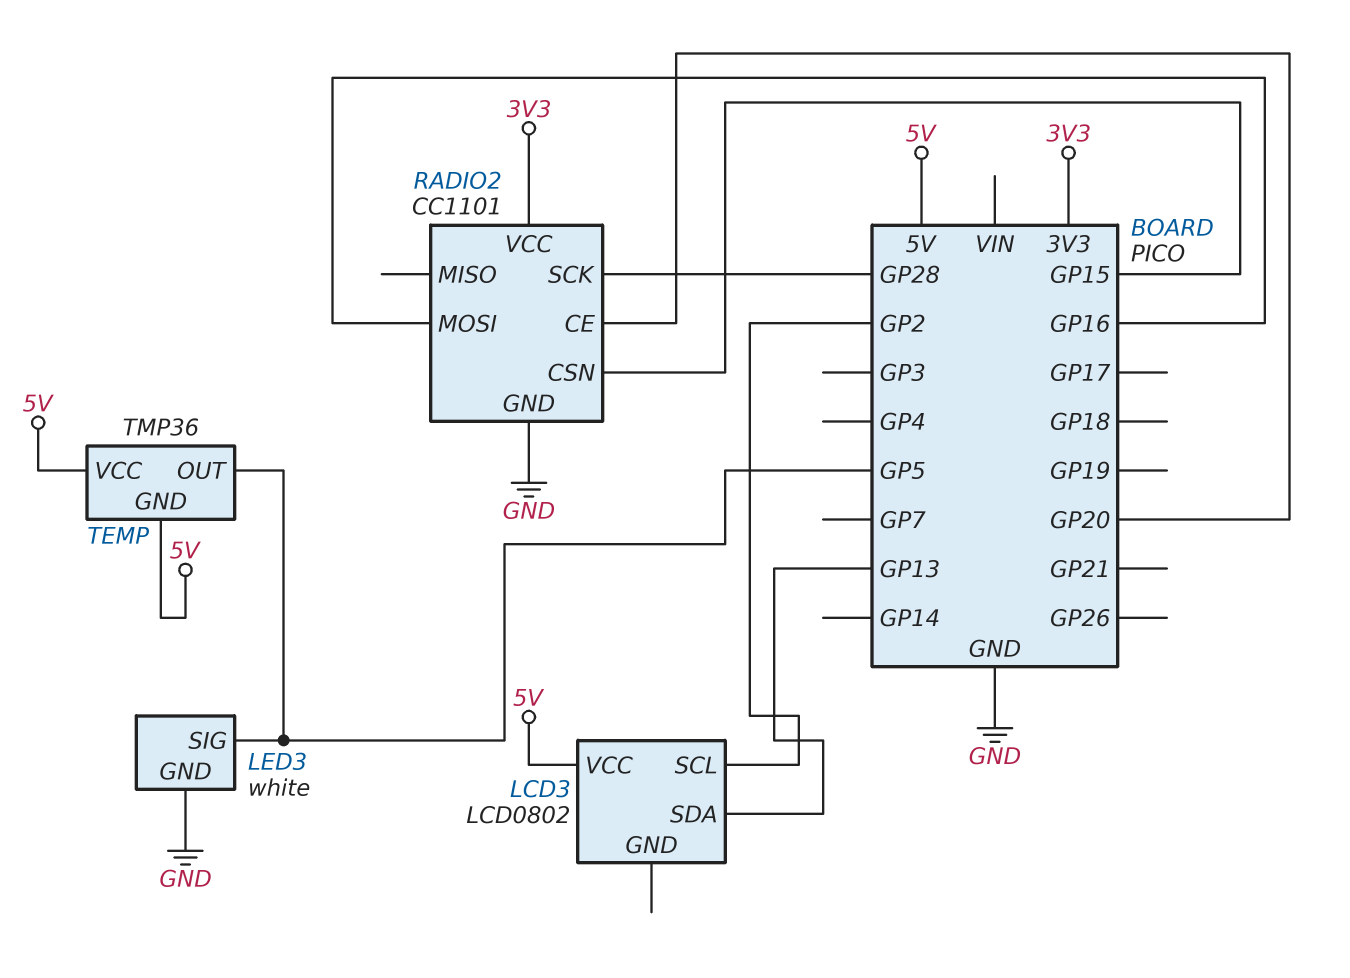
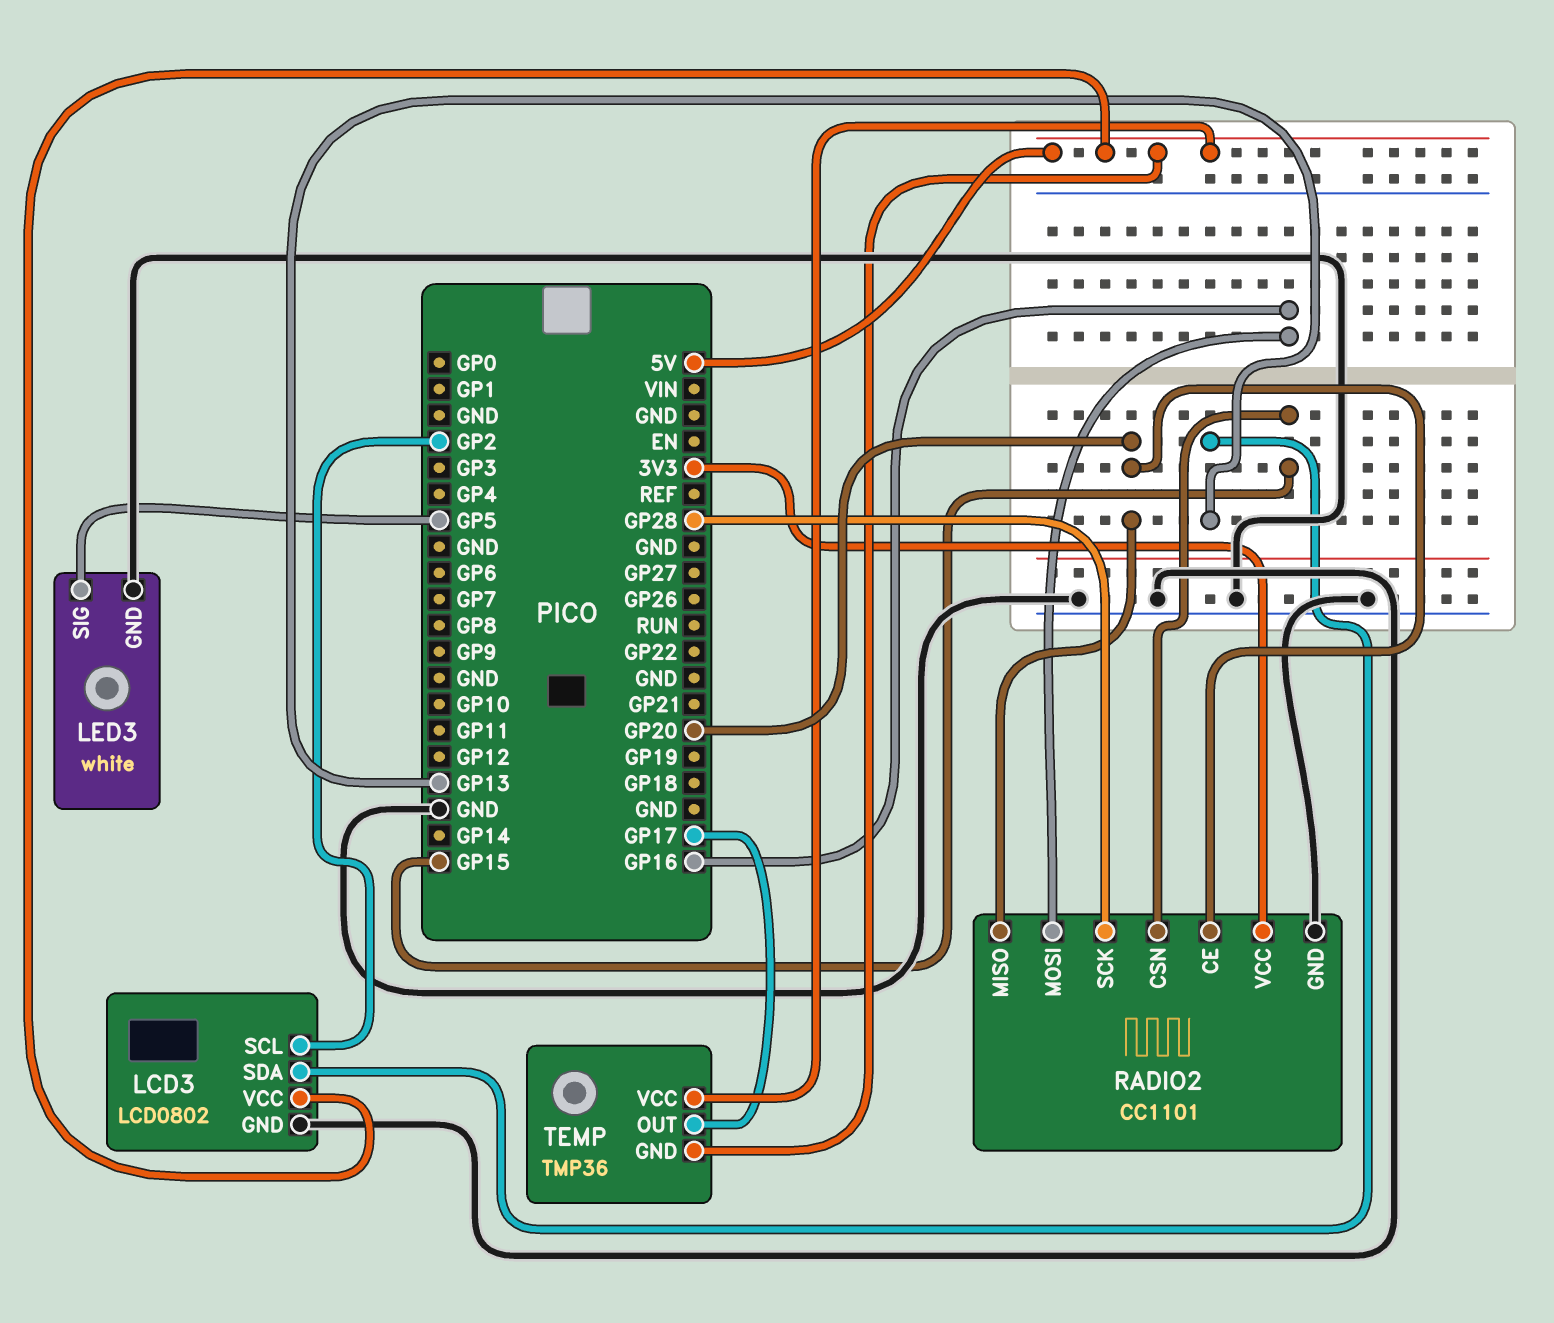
LCD3 pin GND: none -> GND
RADIO2 pin MISO: none -> GP20
TEMP pin OUT: GP5 -> GP17

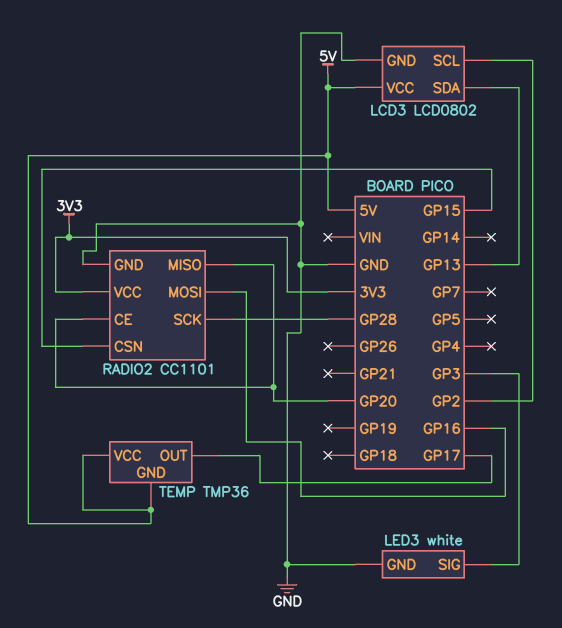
LED3 pin SIG: GP5 -> GP3

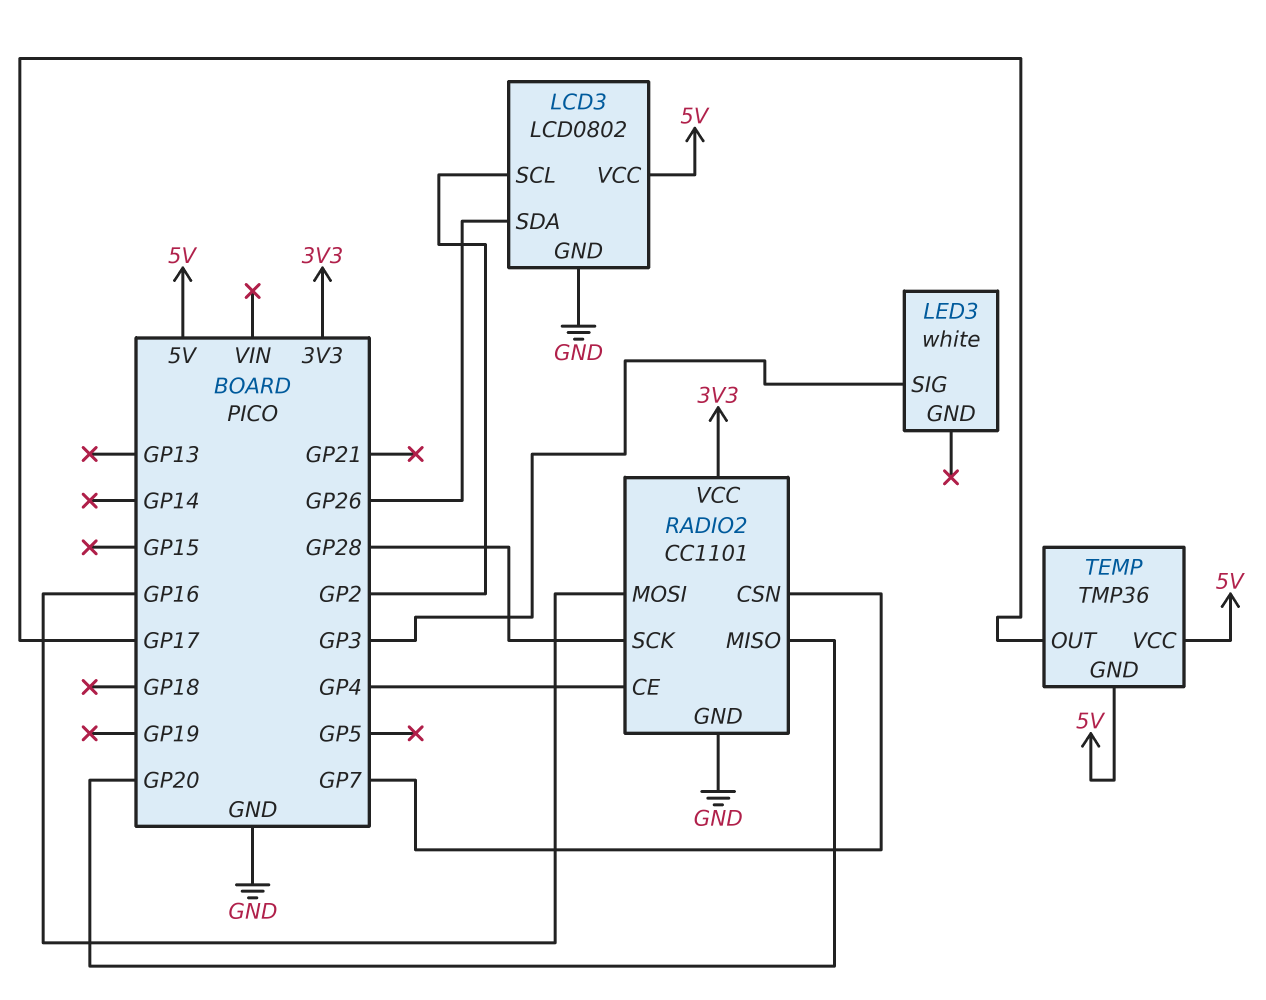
LCD3 pin SDA: GP13 -> GP26
LED3 pin GND: GND -> none
RADIO2 pin CE: GP20 -> GP4
RADIO2 pin CSN: GP15 -> GP7

